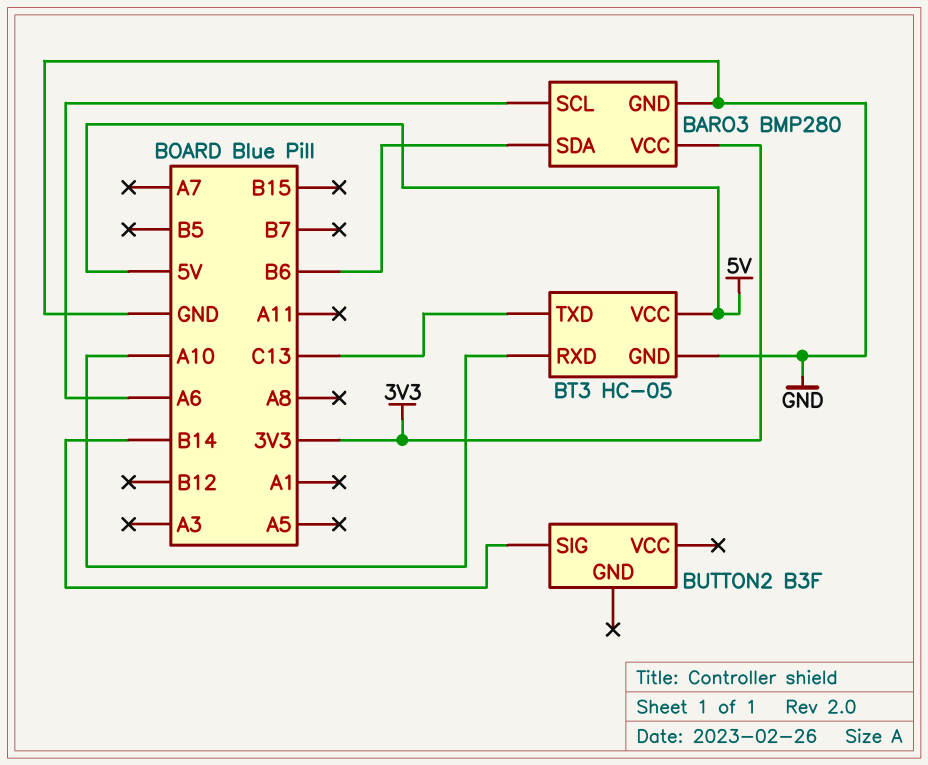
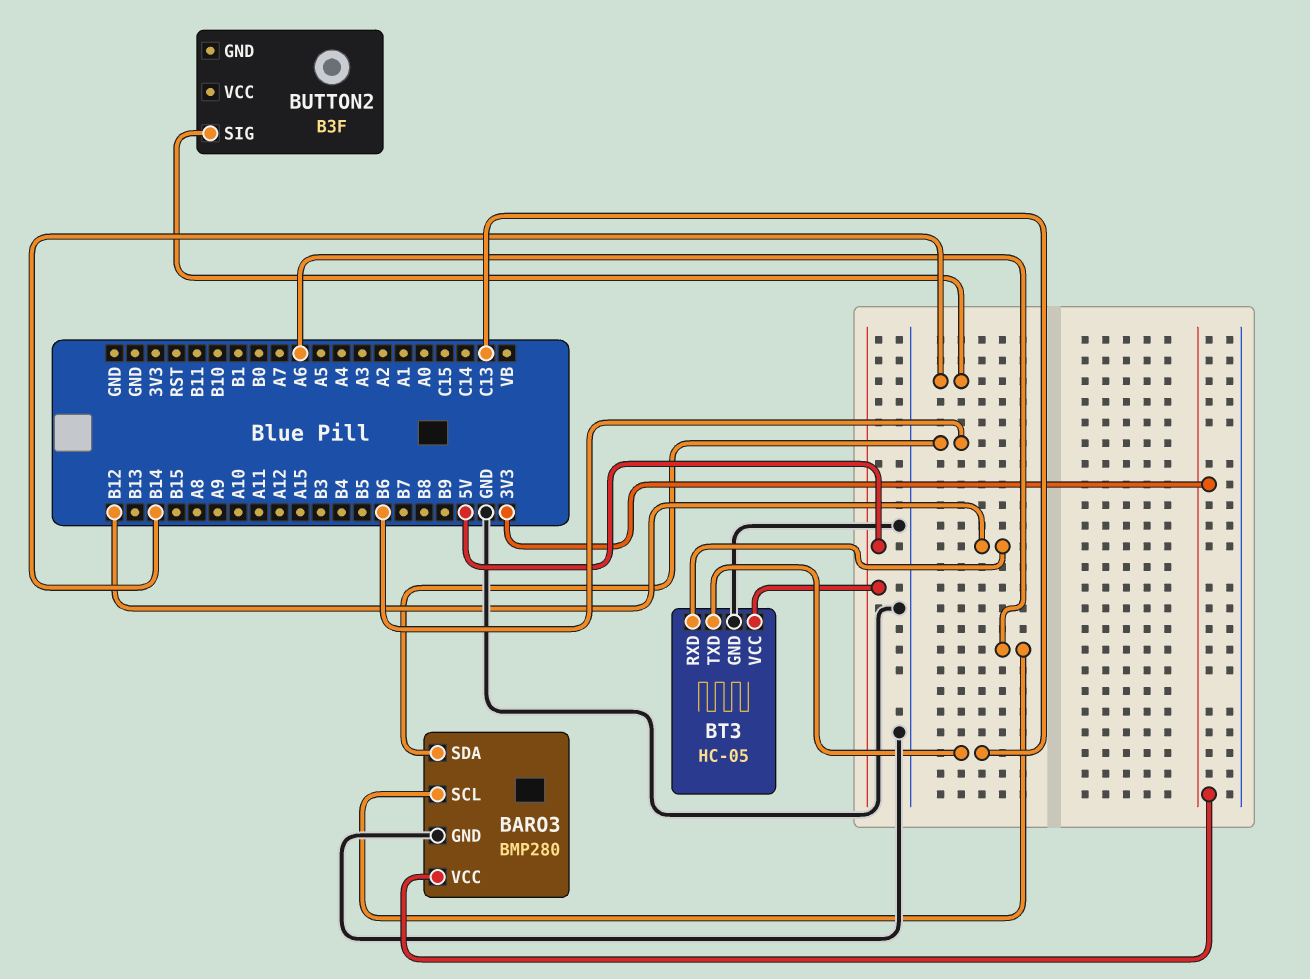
BT3 pin RXD: A10 -> B12

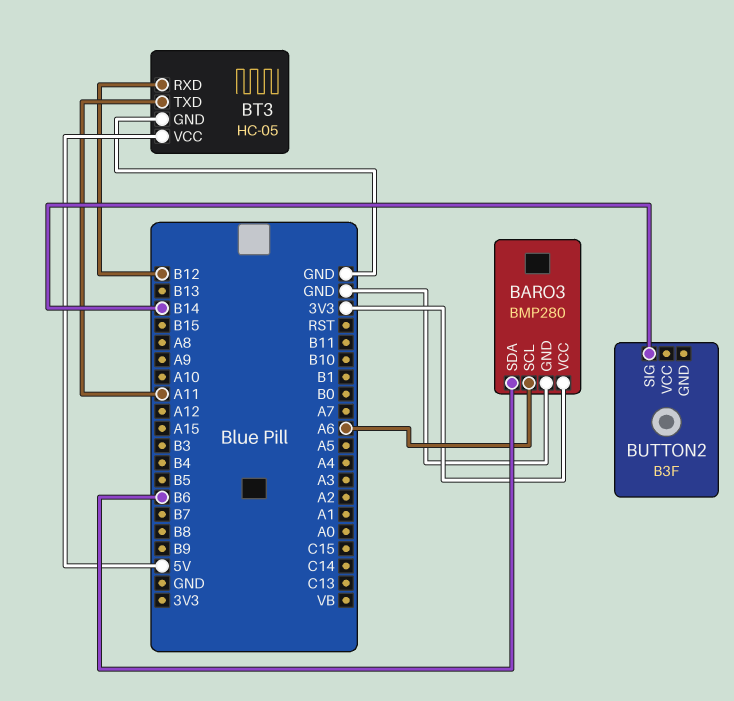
BT3 pin TXD: C13 -> A11

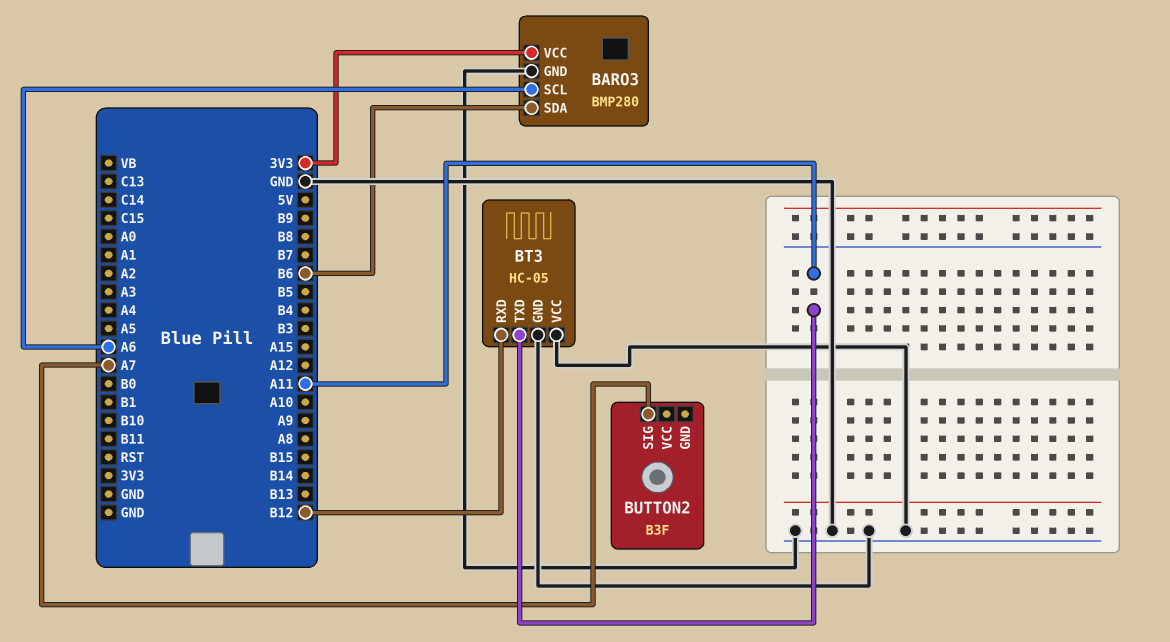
BT3 pin VCC: 5V -> GND
BUTTON2 pin SIG: B14 -> A7

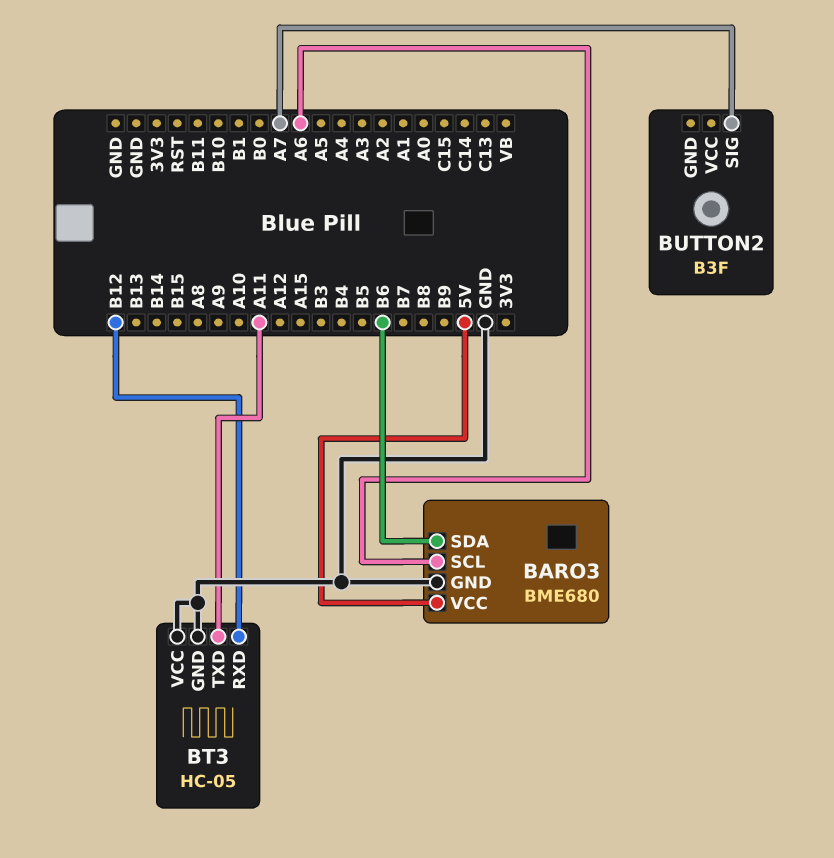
BARO3: BMP280 -> BME680
BARO3 pin VCC: 3V3 -> 5V

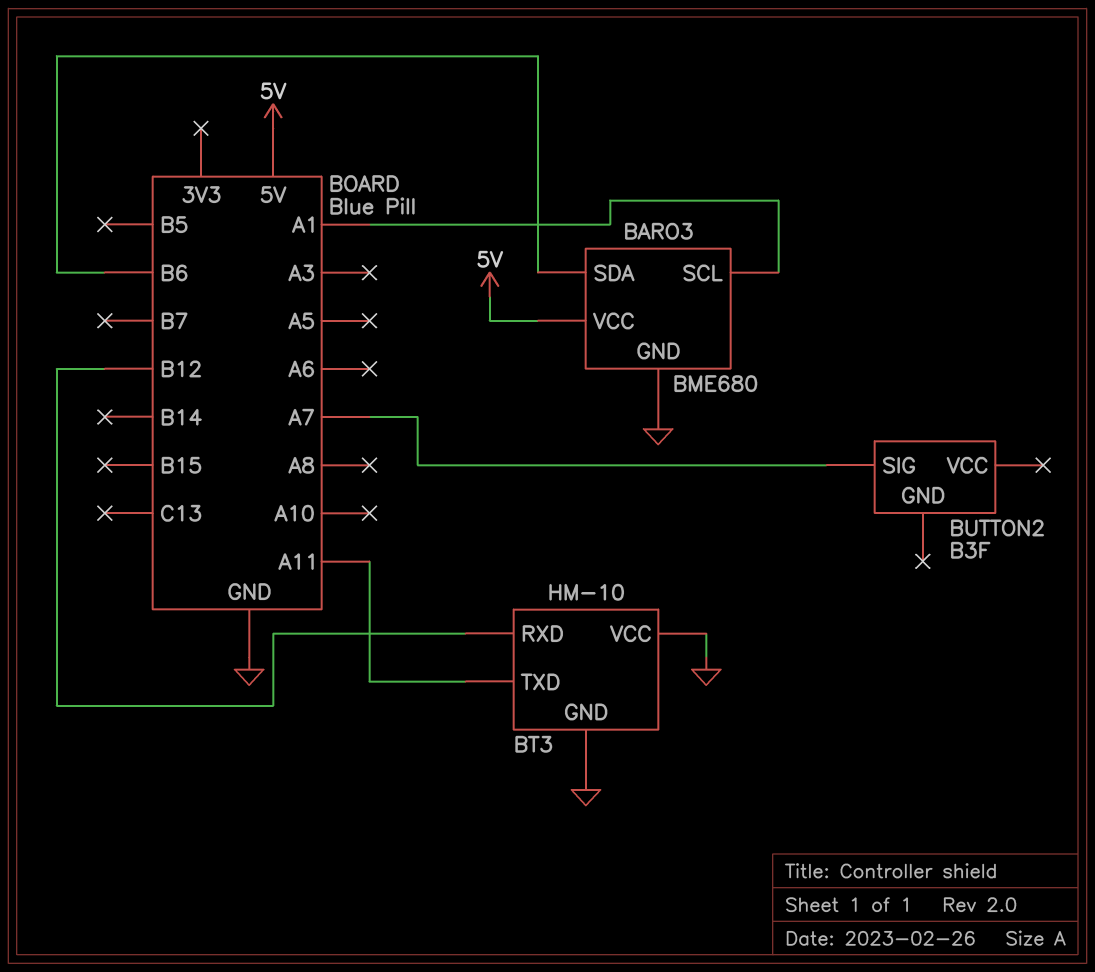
BARO3 pin SCL: A6 -> A1
BT3: HC-05 -> HM-10

